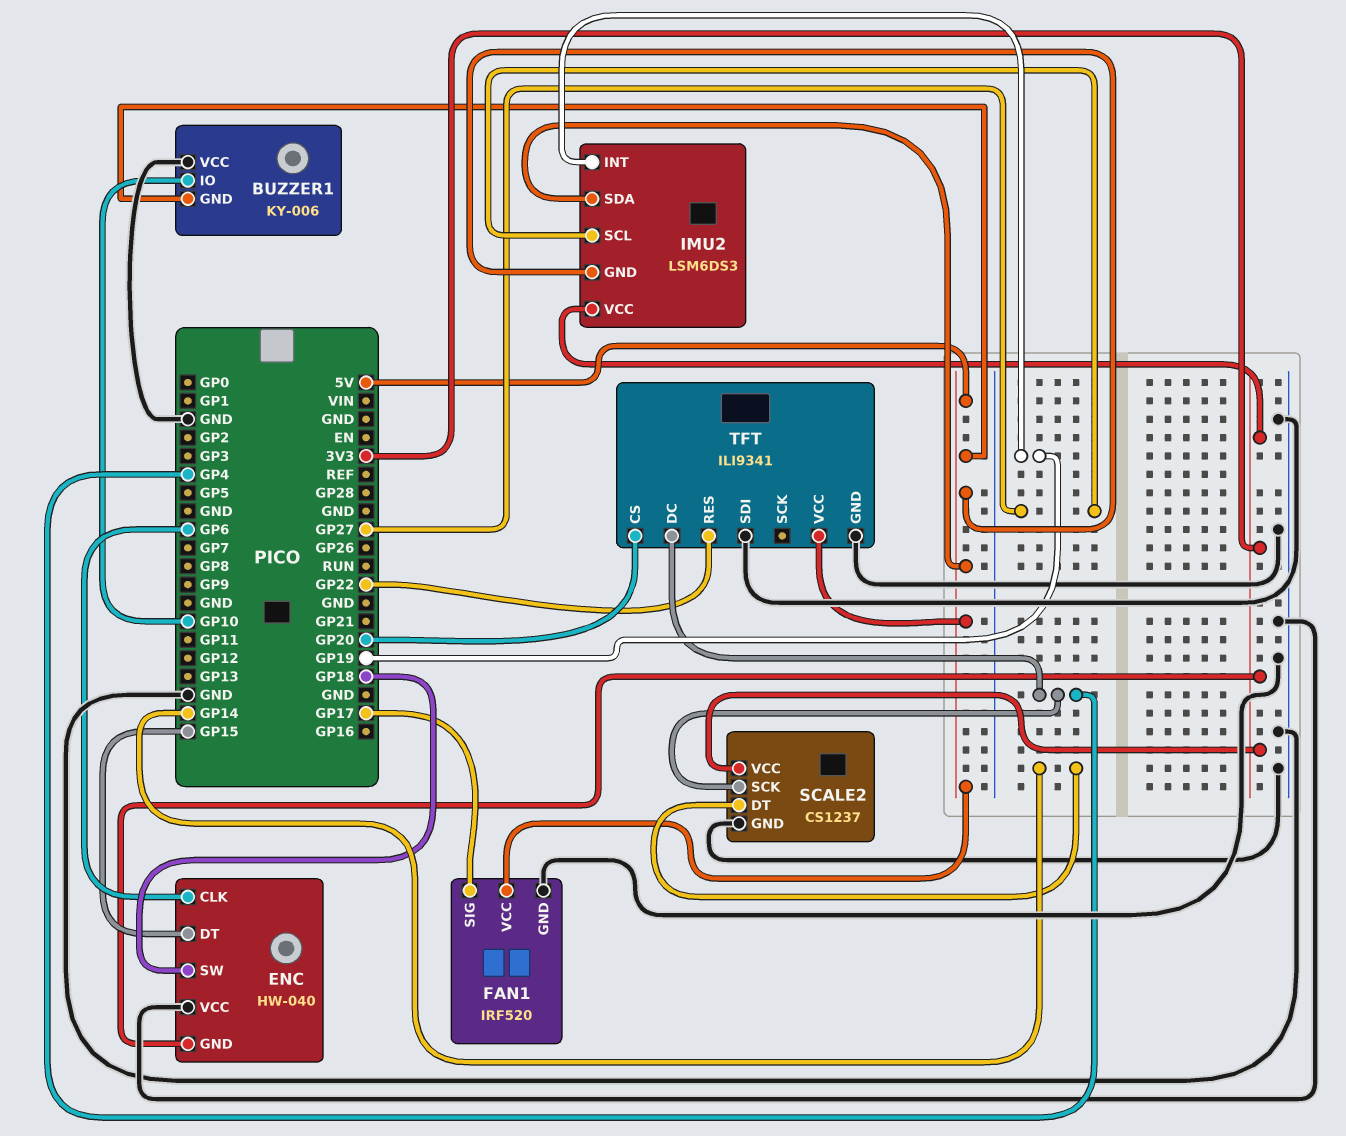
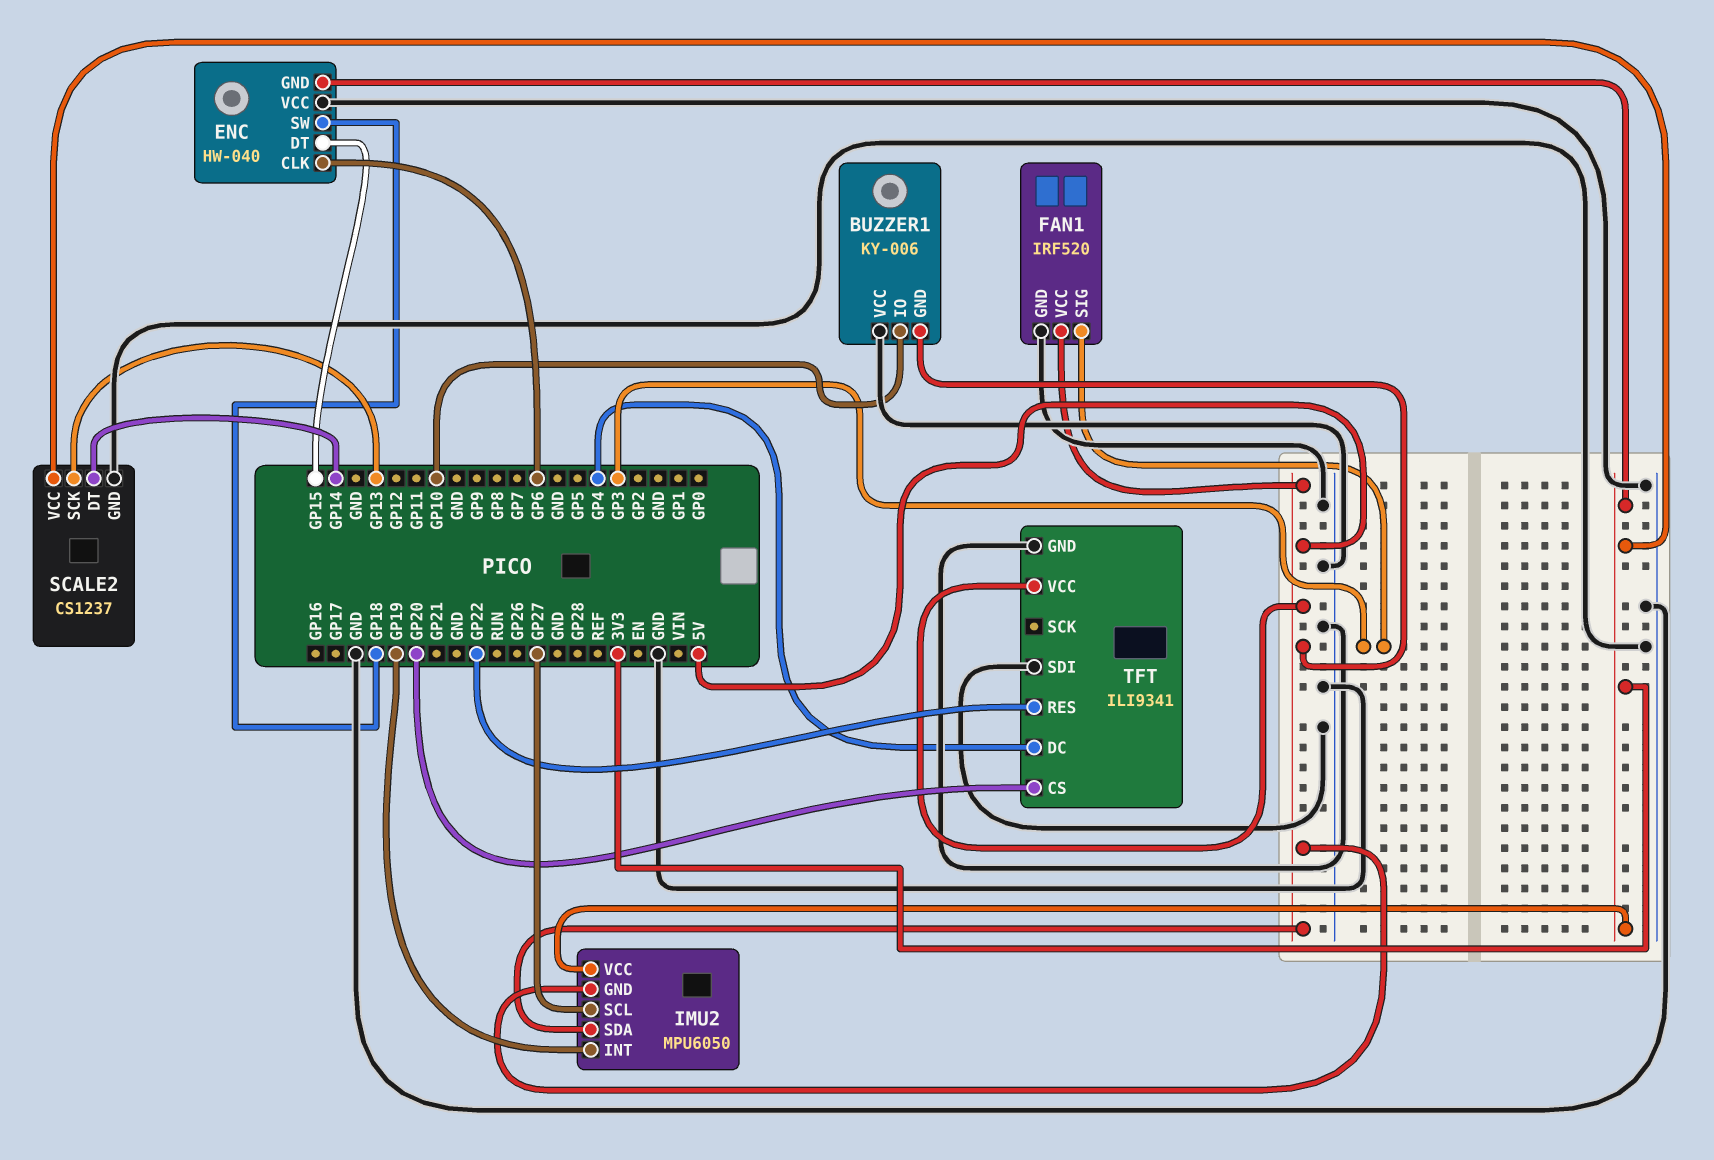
FAN1 pin SIG: GP17 -> GP3
IMU2: LSM6DS3 -> MPU6050
SCALE2 pin SCK: GP4 -> GP13

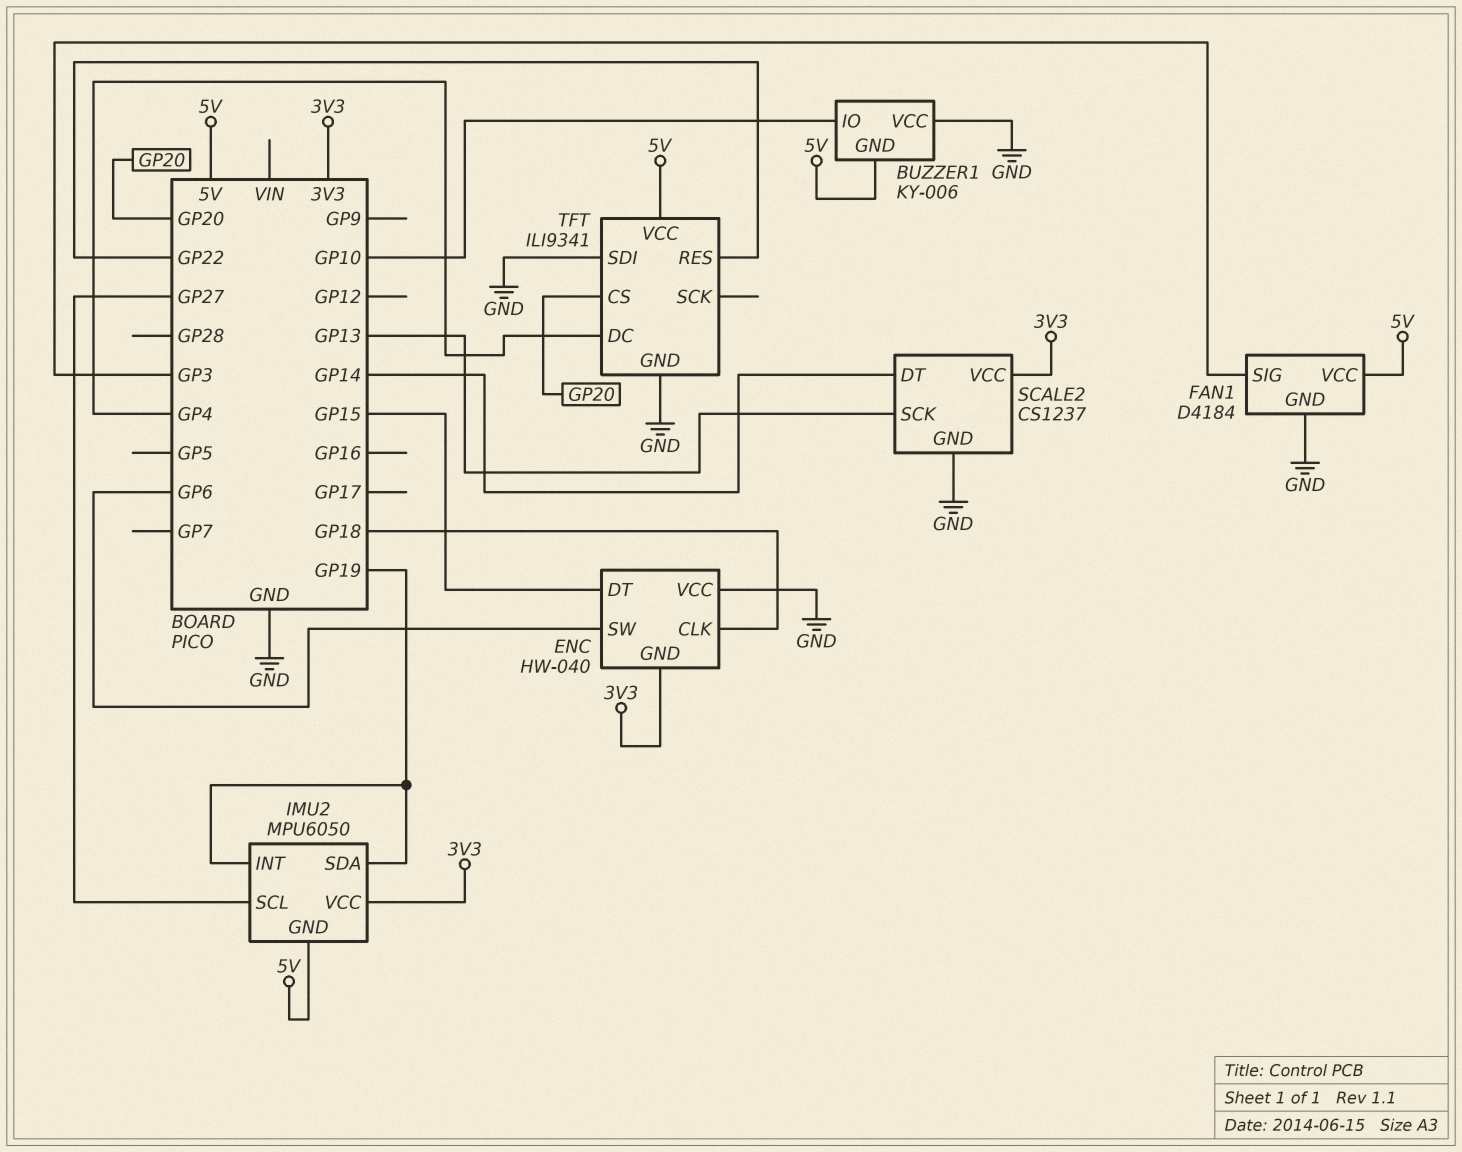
ENC pin CLK: GP6 -> GP18
ENC pin SW: GP18 -> GP6
FAN1: IRF520 -> D4184
IMU2 pin SDA: 5V -> GP19

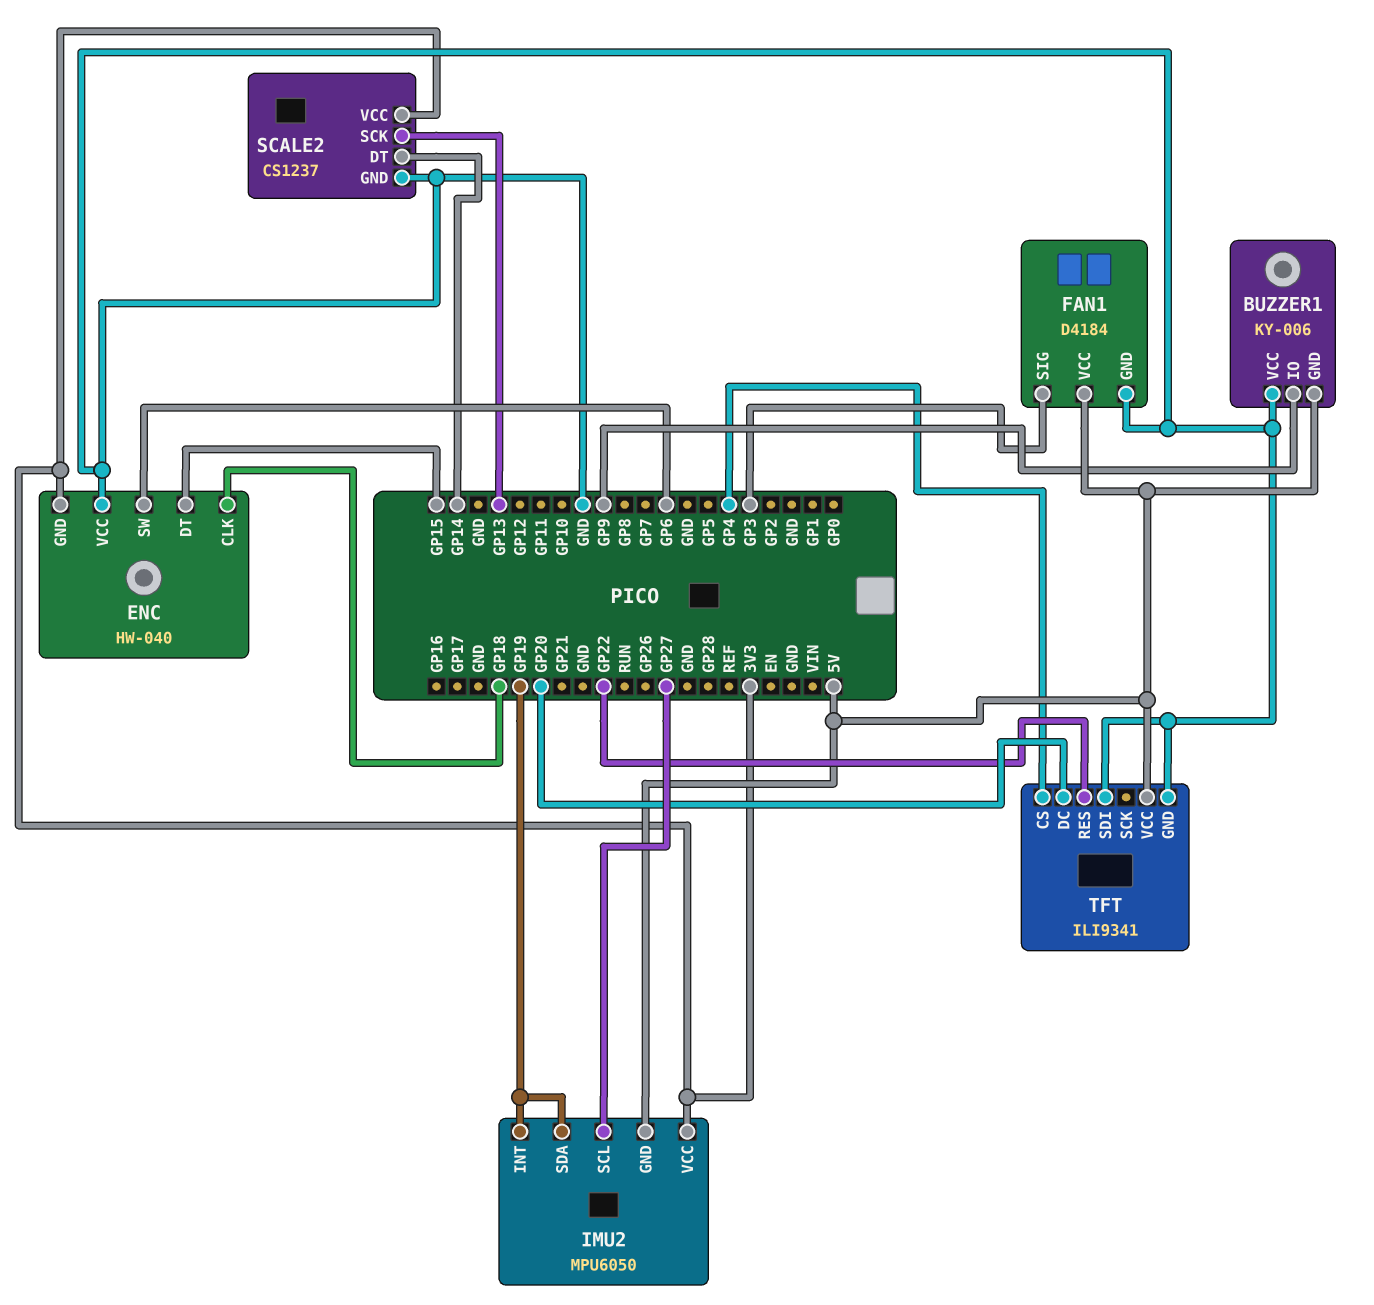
BUZZER1 pin IO: GP10 -> GP9
TFT pin CS: GP20 -> GP4
TFT pin DC: GP4 -> GP20

